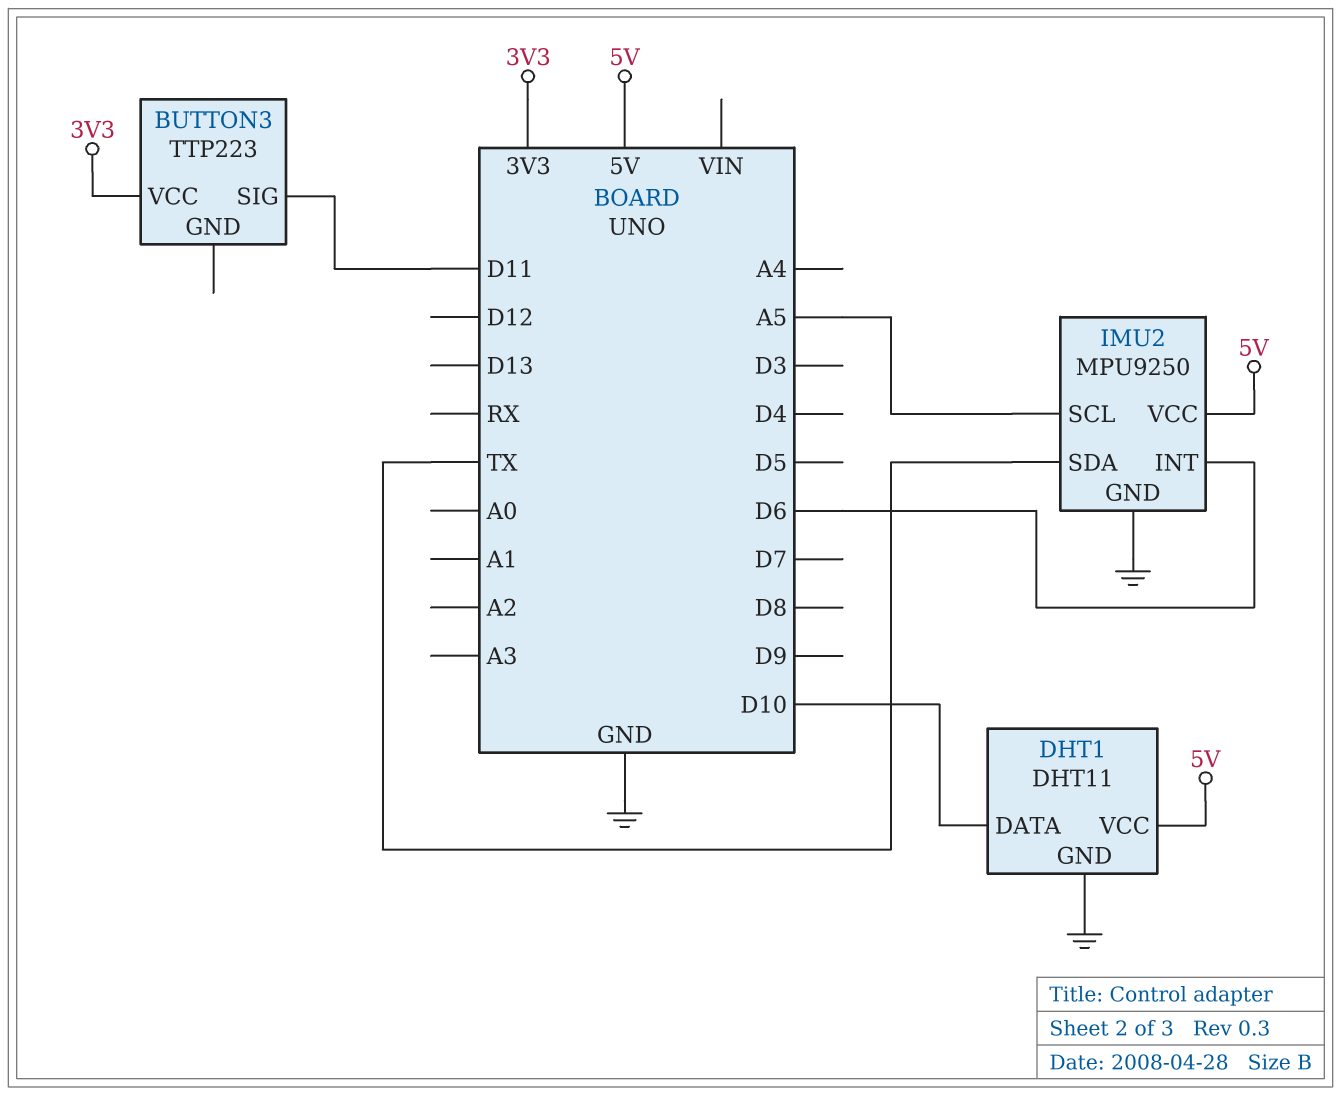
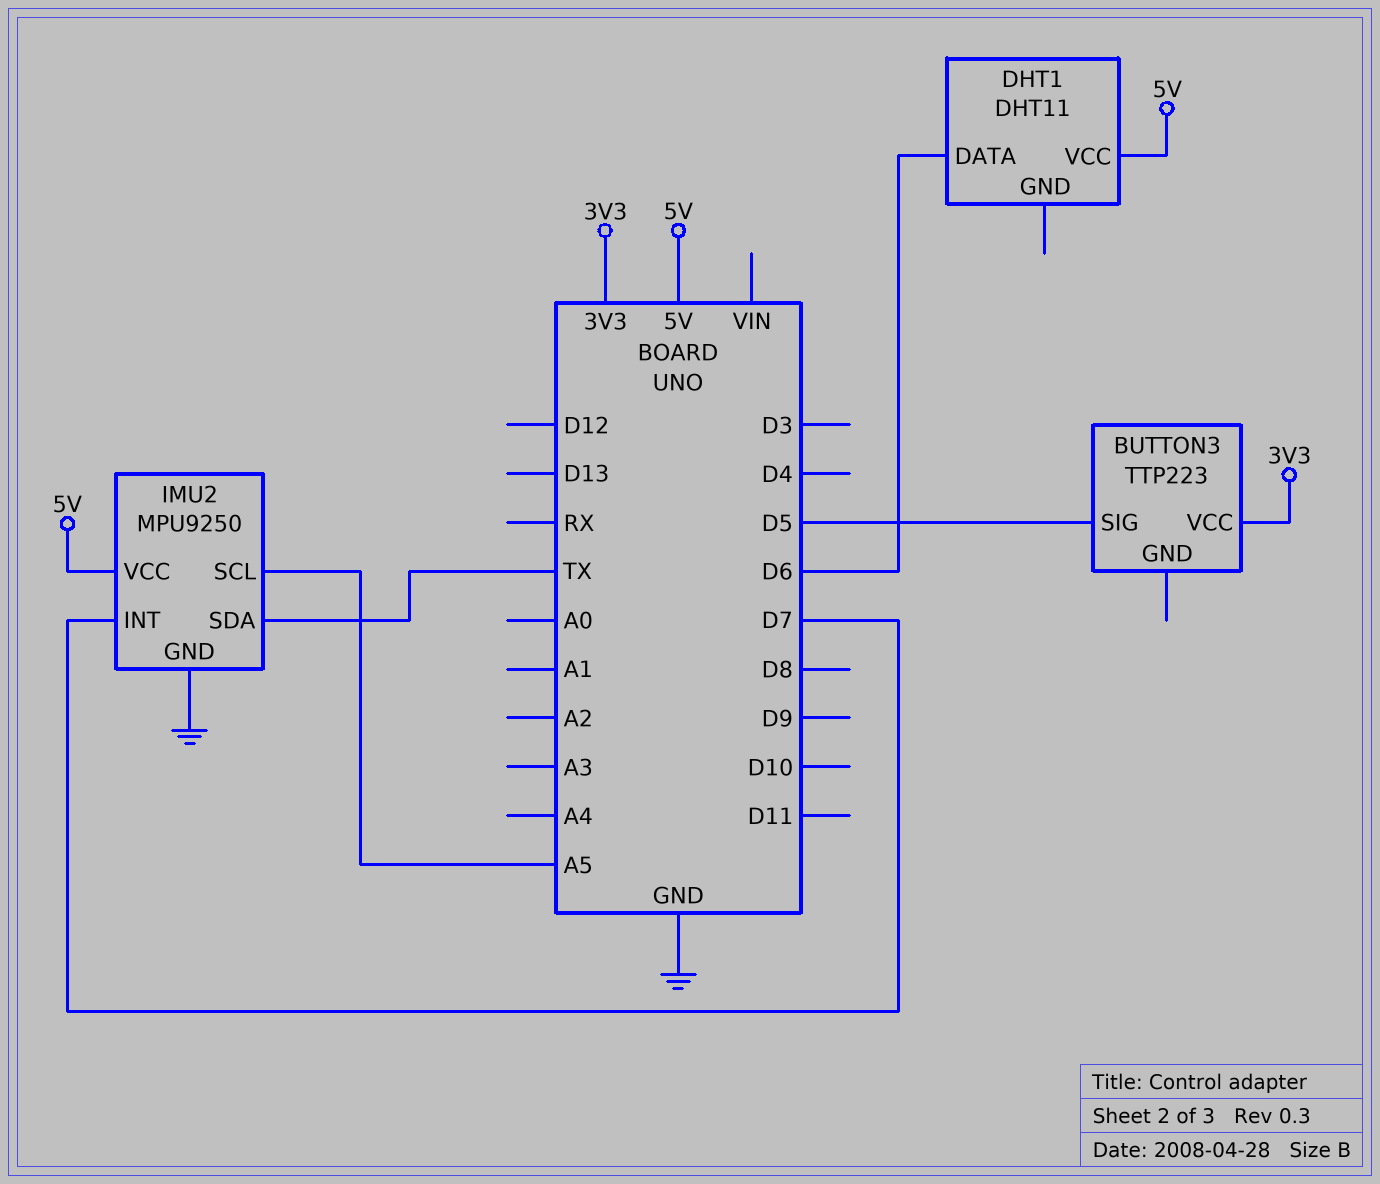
BUTTON3 pin SIG: D11 -> D5
DHT1 pin DATA: D10 -> D6
DHT1 pin GND: GND -> none
IMU2 pin INT: D6 -> D7

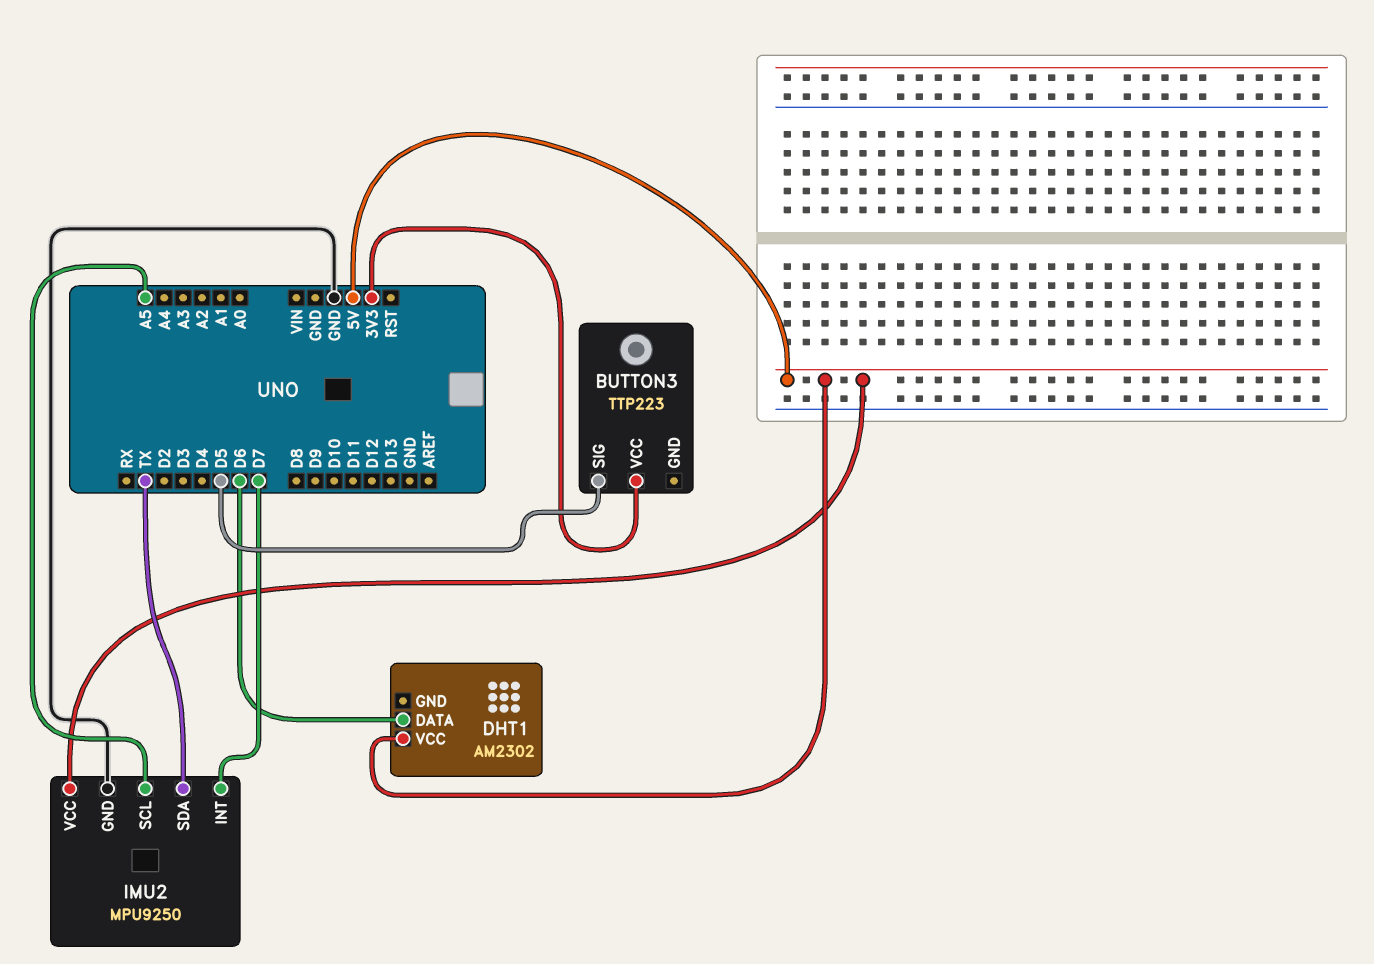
DHT1: DHT11 -> AM2302

